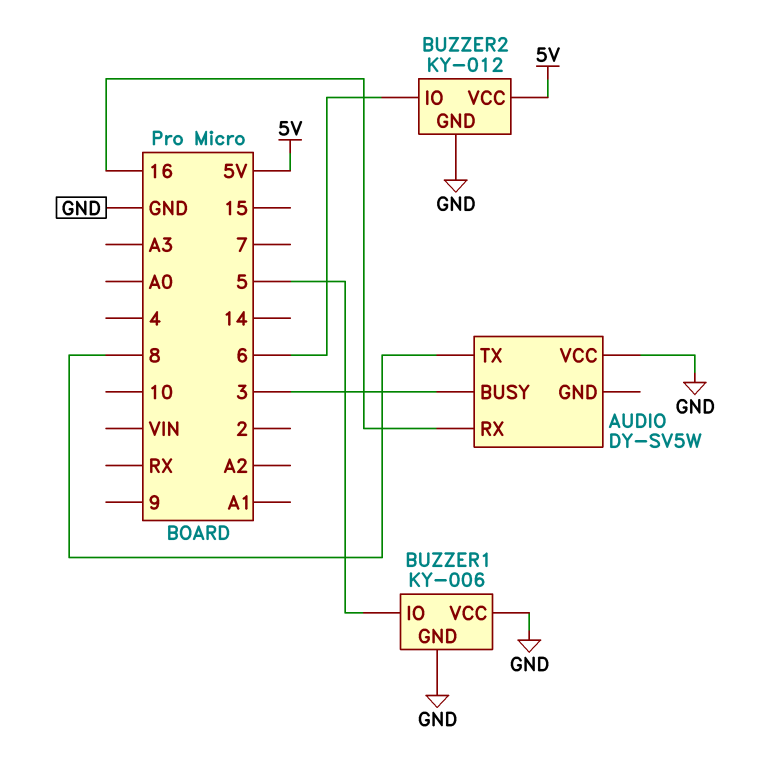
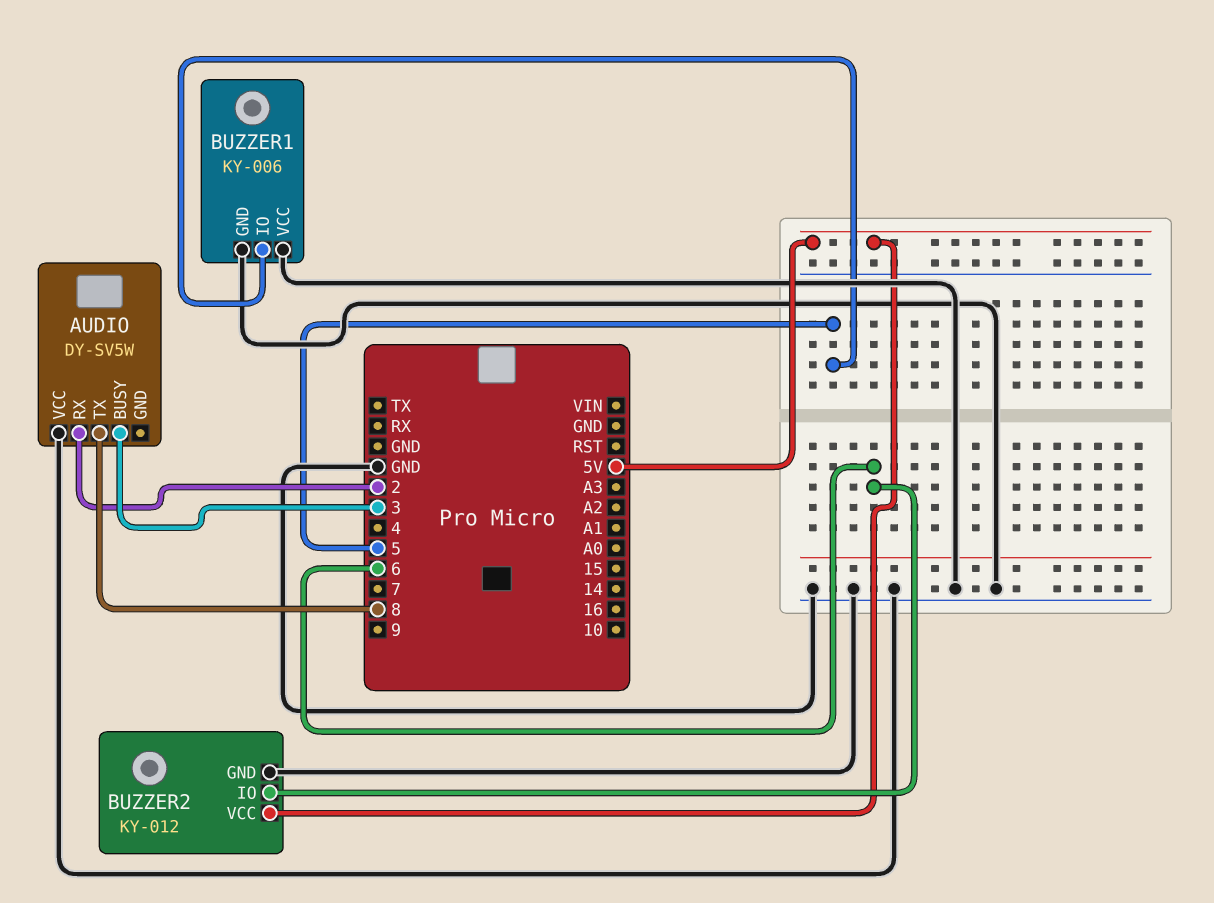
AUDIO pin RX: 16 -> 2

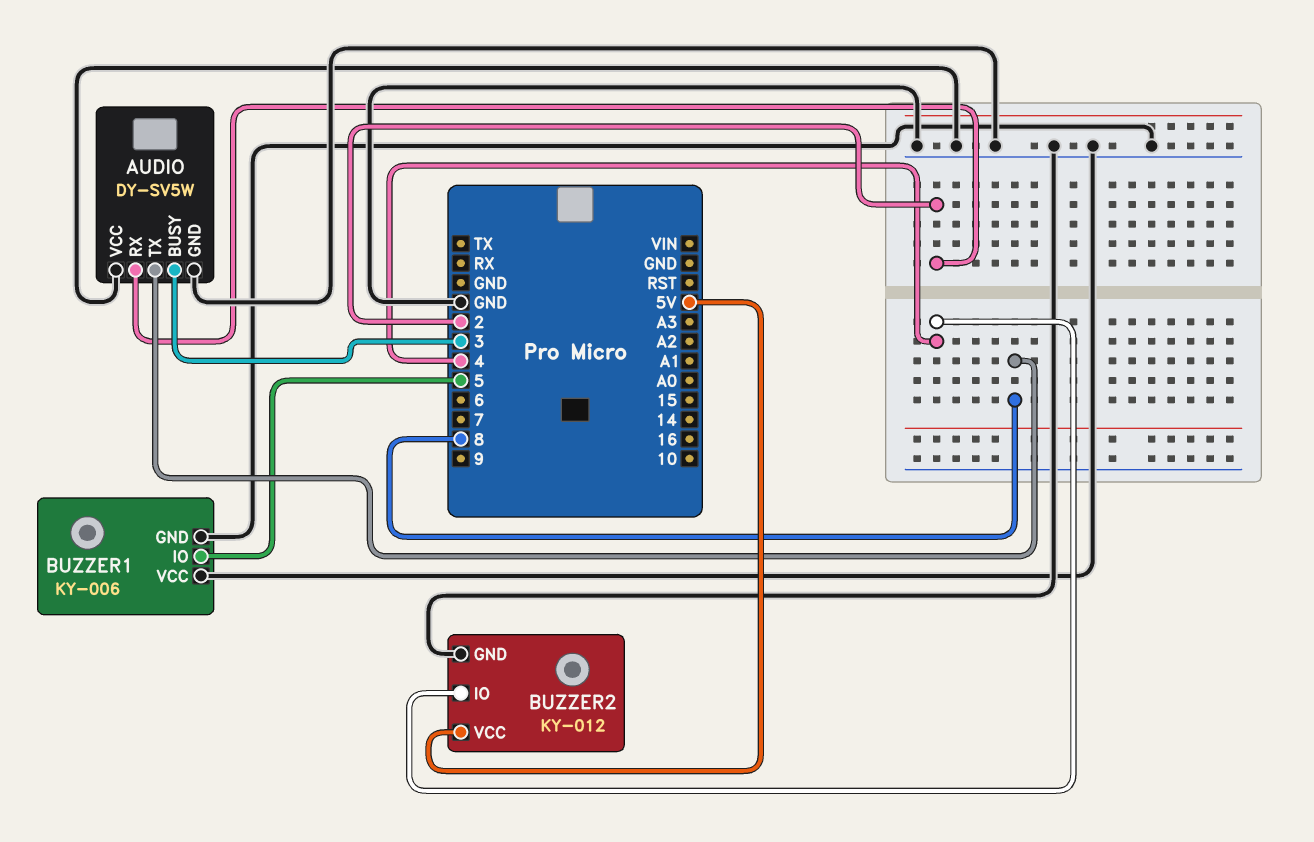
AUDIO pin GND: none -> GND
BUZZER2 pin IO: 6 -> 4

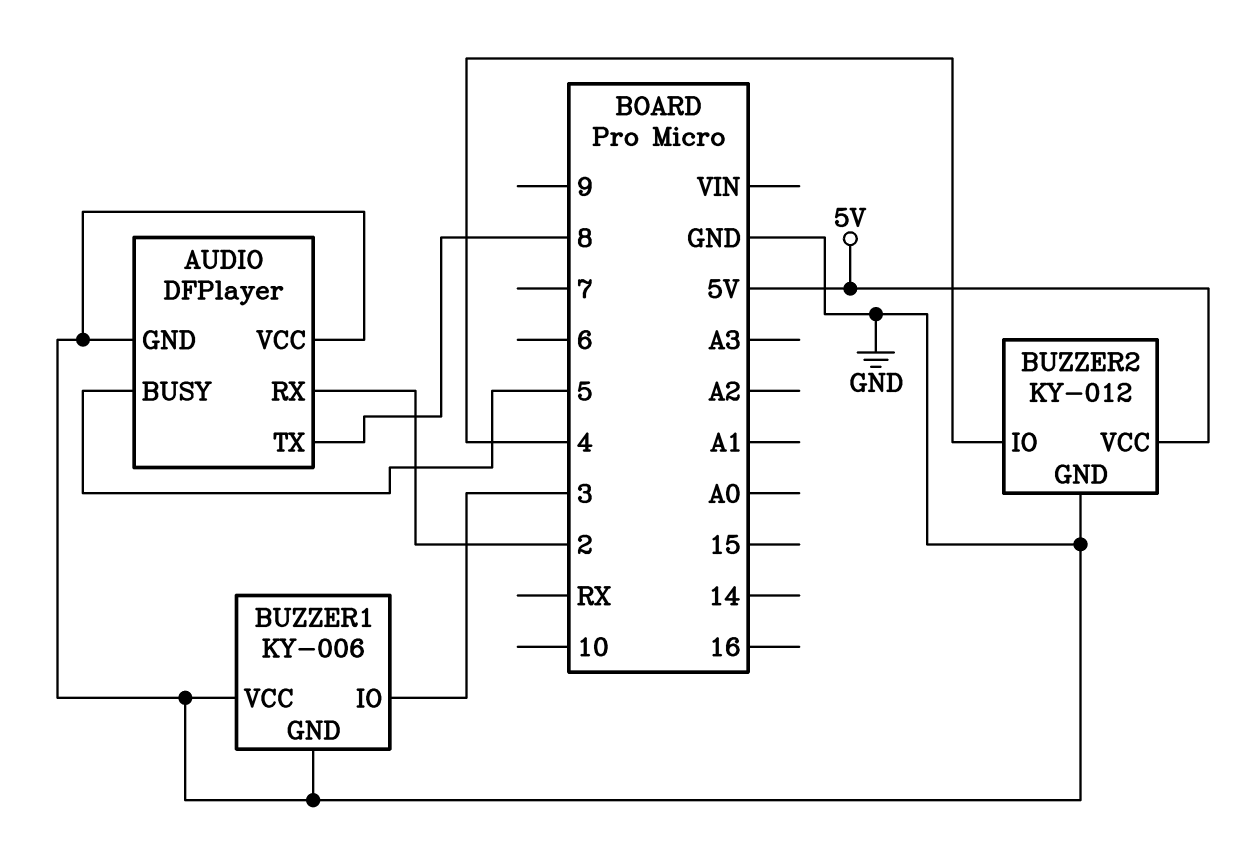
AUDIO: DY-SV5W -> DFPlayer
AUDIO pin BUSY: 3 -> 5
BUZZER1 pin IO: 5 -> 3

